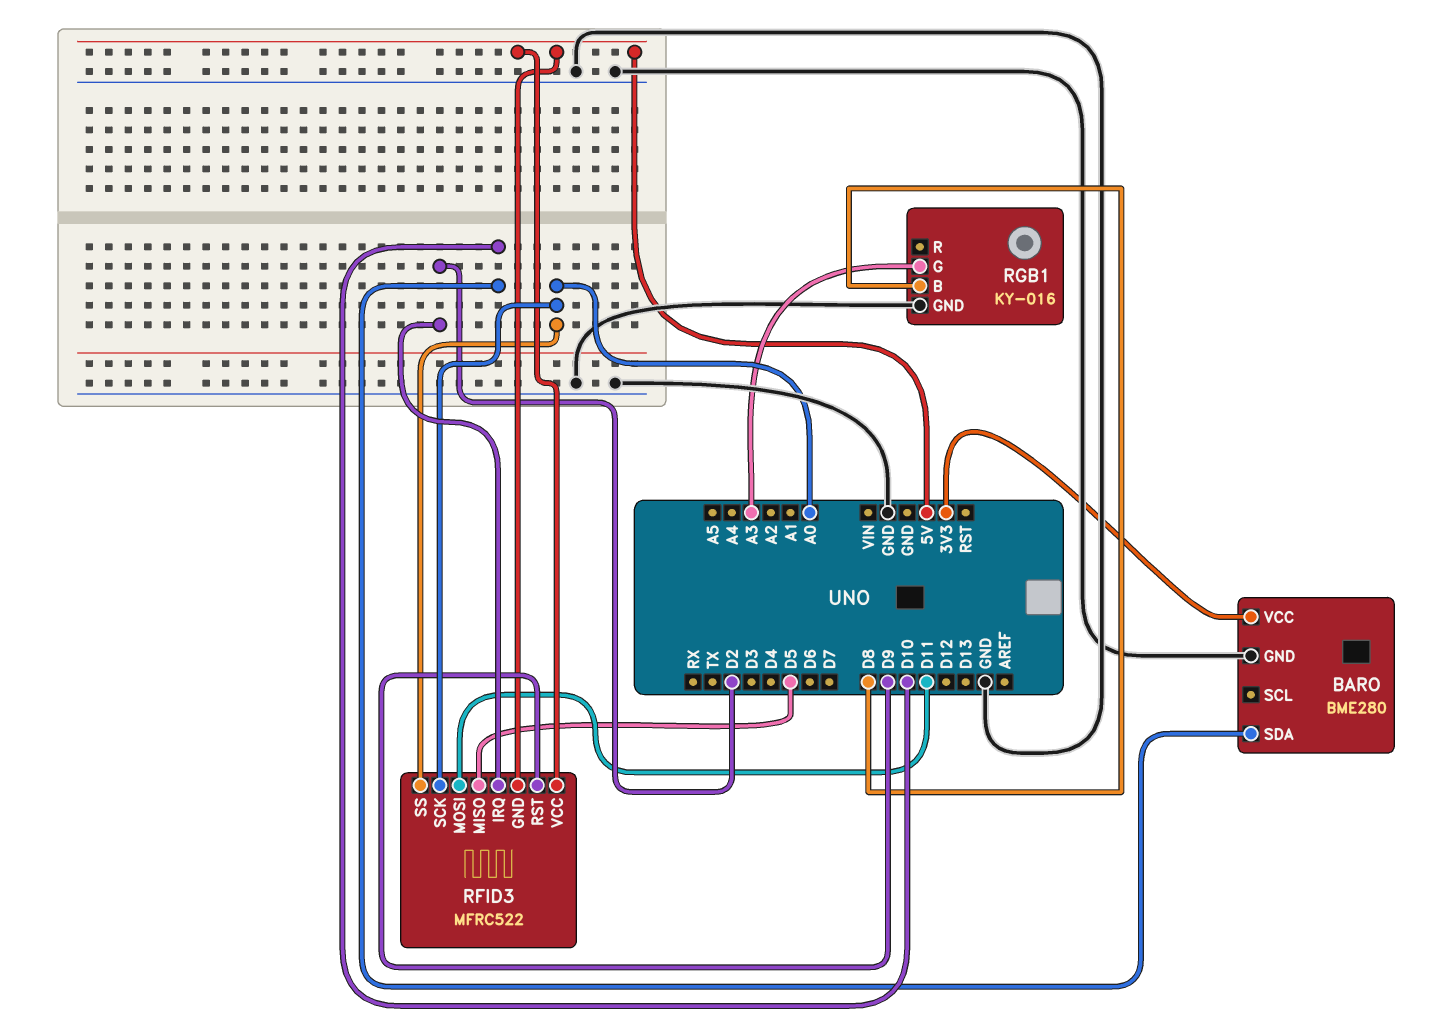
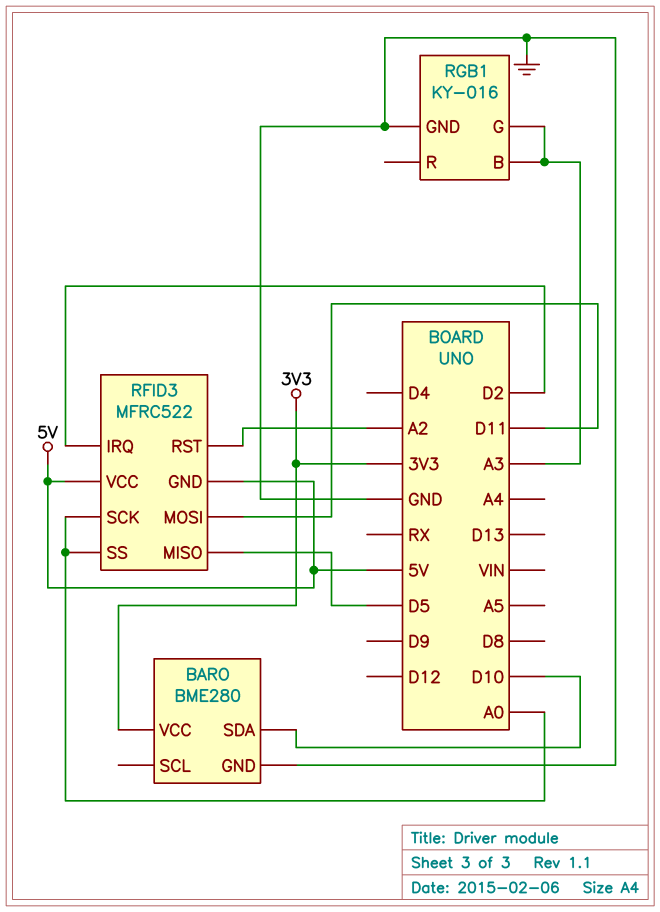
RFID3 pin RST: D9 -> A2
RGB1 pin B: D8 -> A3

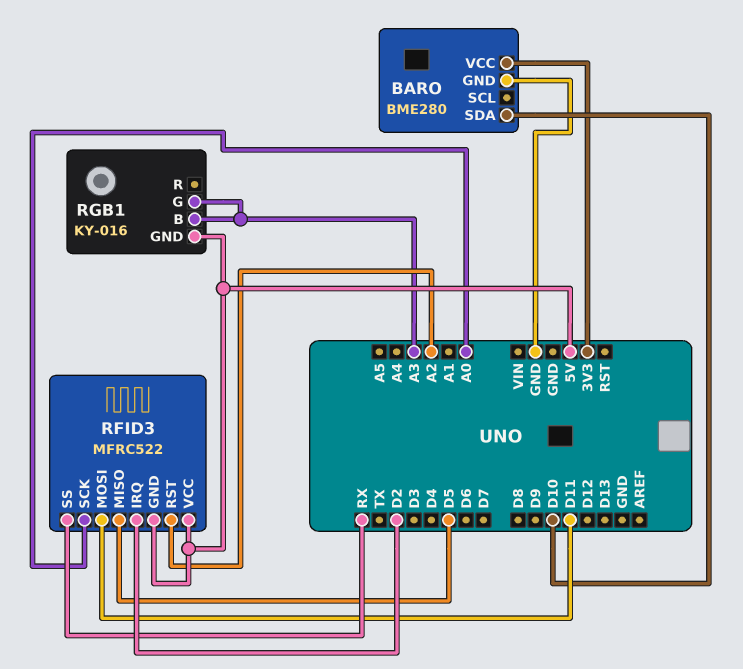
RFID3 pin SS: A0 -> RX
RGB1 pin GND: GND -> 5V

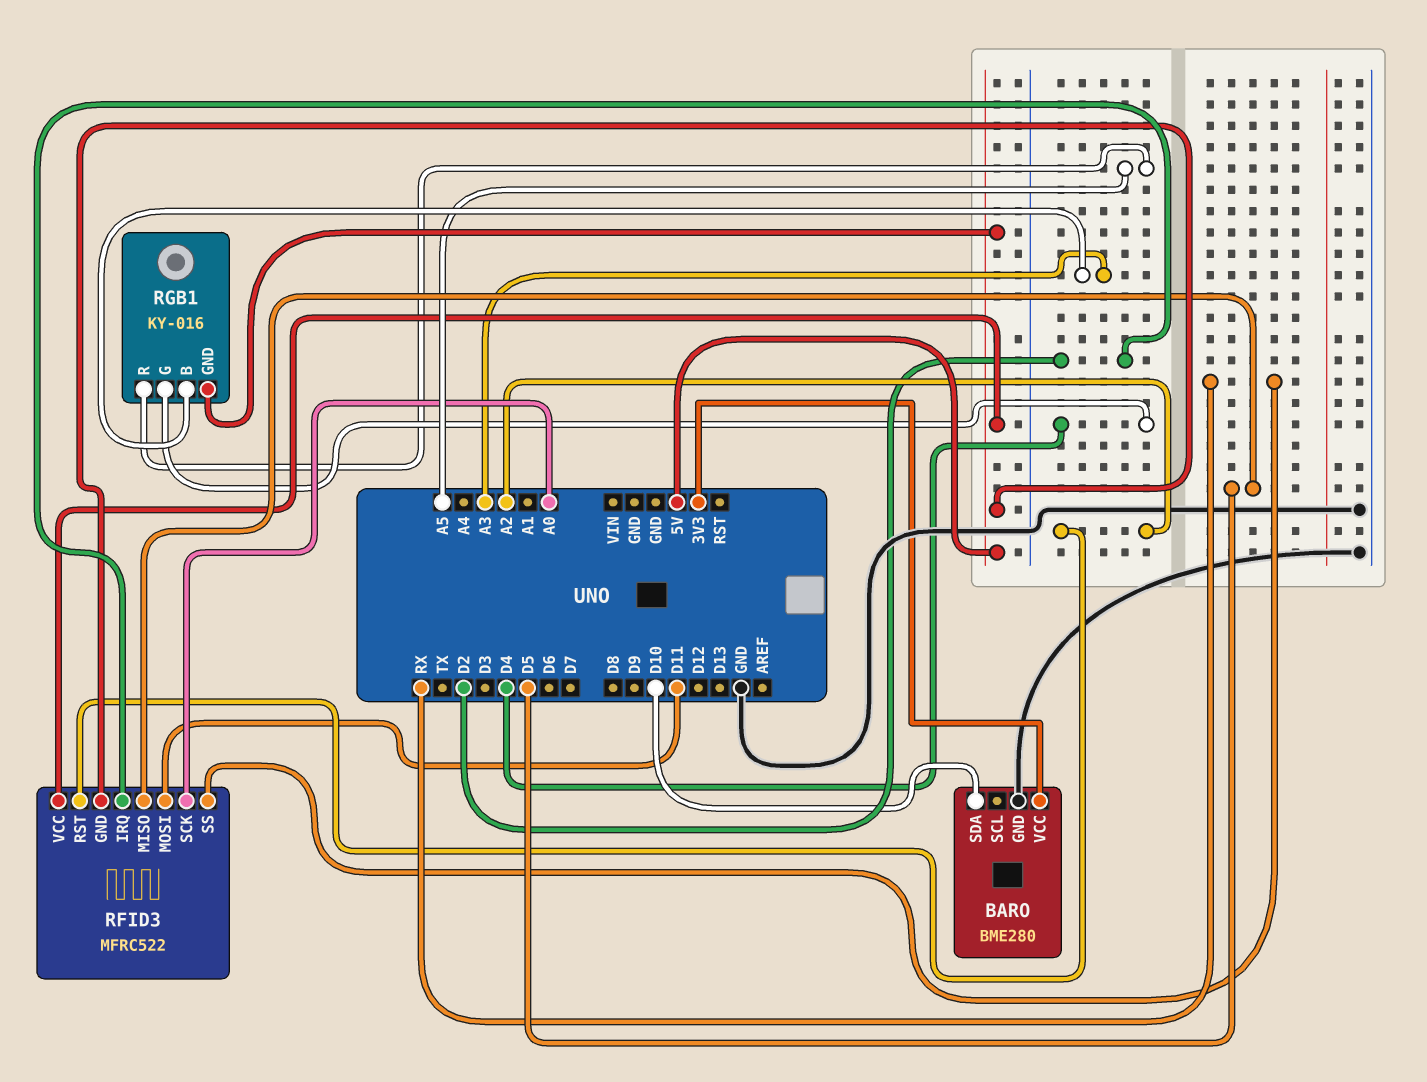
RGB1 pin G: A3 -> D4
RGB1 pin R: none -> A5

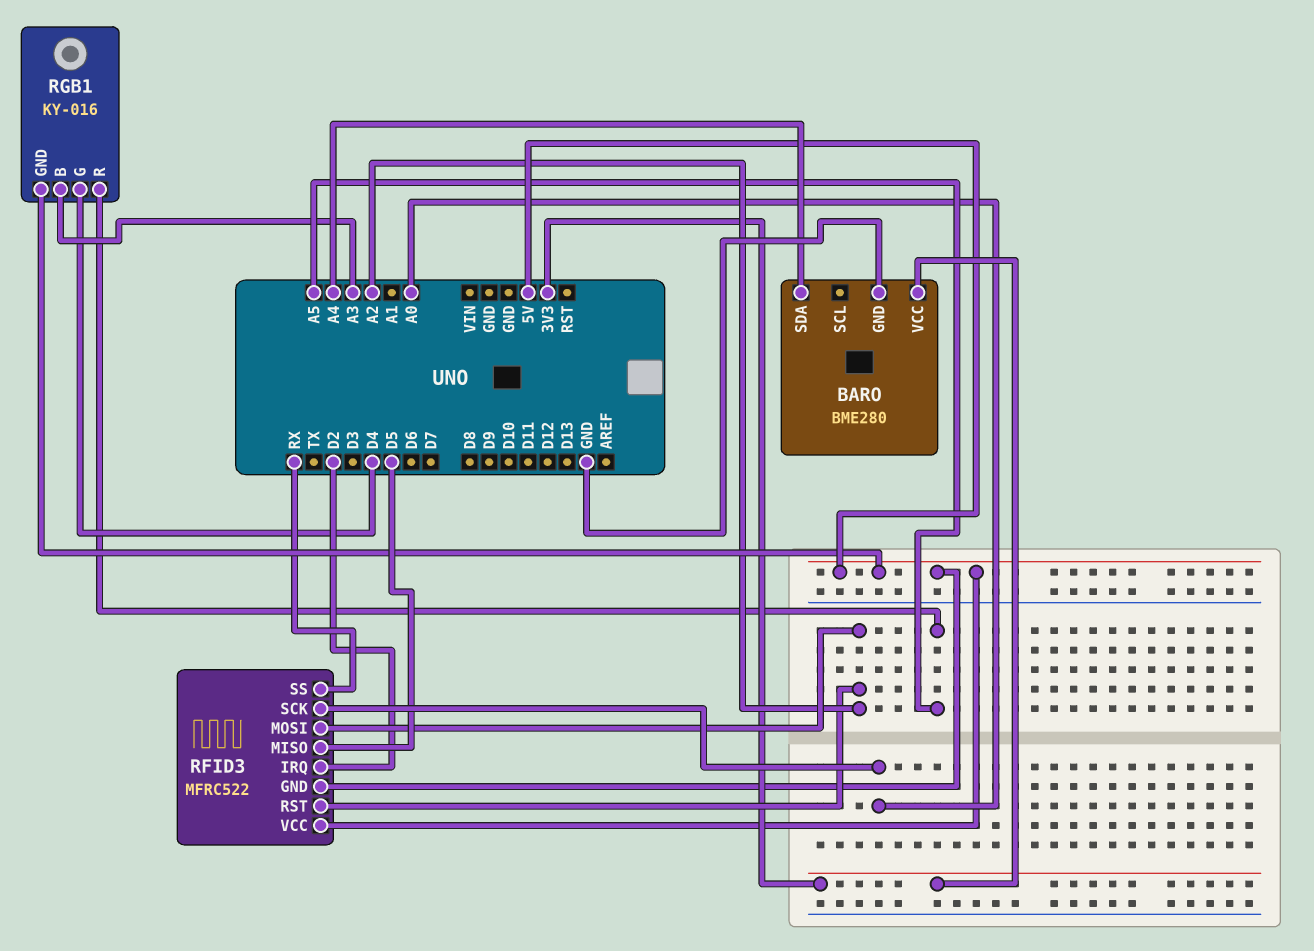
BARO pin SDA: D10 -> A4
RFID3 pin MOSI: D11 -> A2

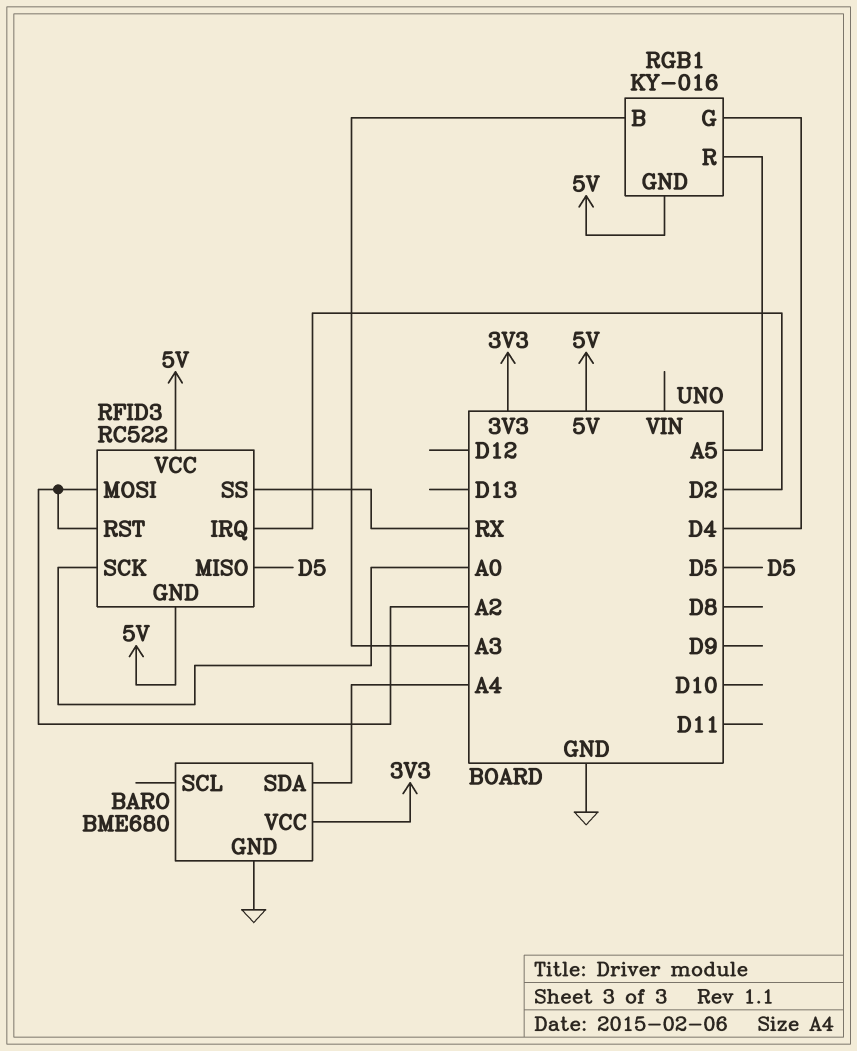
BARO: BME280 -> BME680
RFID3: MFRC522 -> RC522

